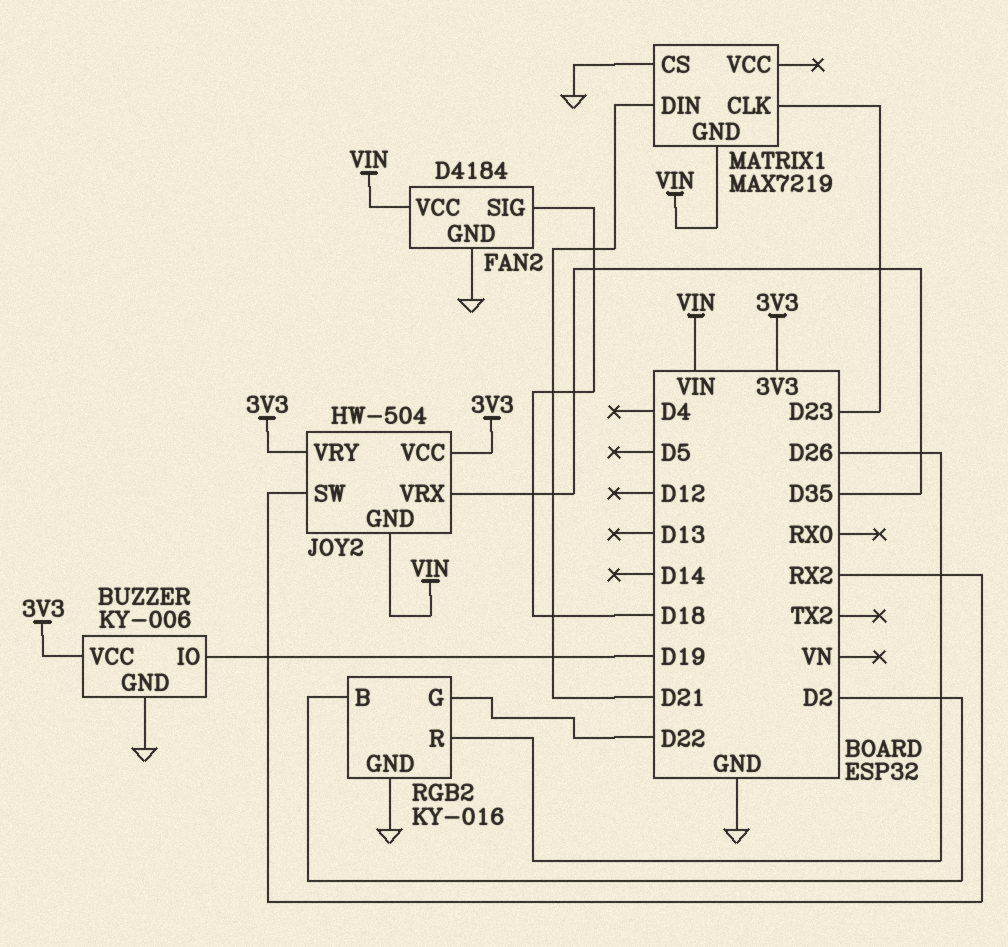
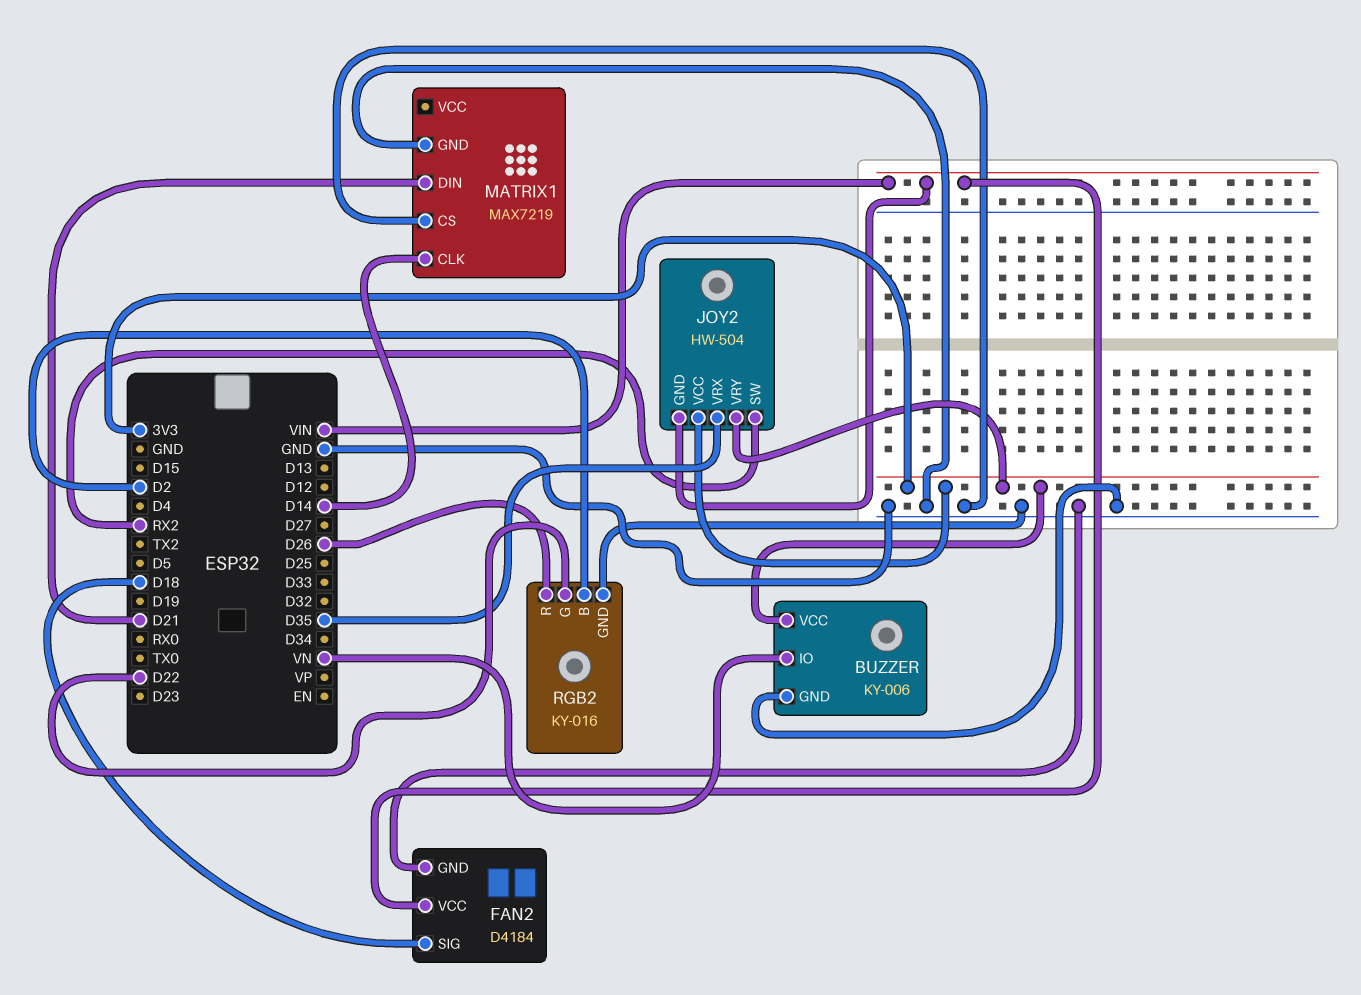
BUZZER pin IO: D19 -> VN
MATRIX1 pin CLK: D23 -> D14
MATRIX1 pin GND: VIN -> GND

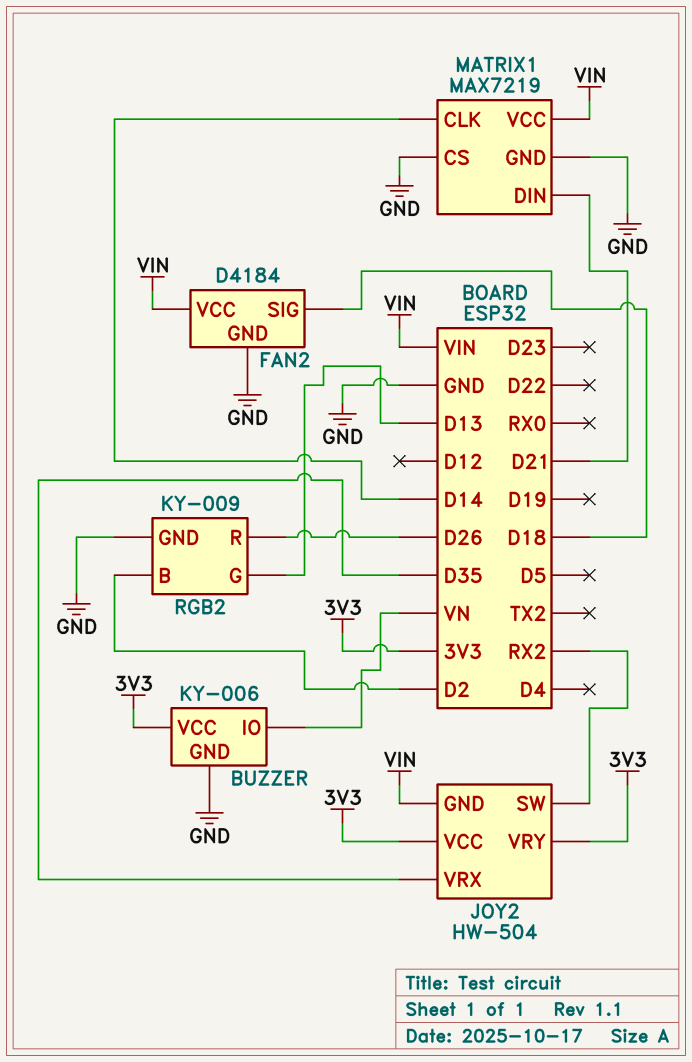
MATRIX1 pin VCC: none -> VIN
RGB2: KY-016 -> KY-009
RGB2 pin G: D22 -> D13

